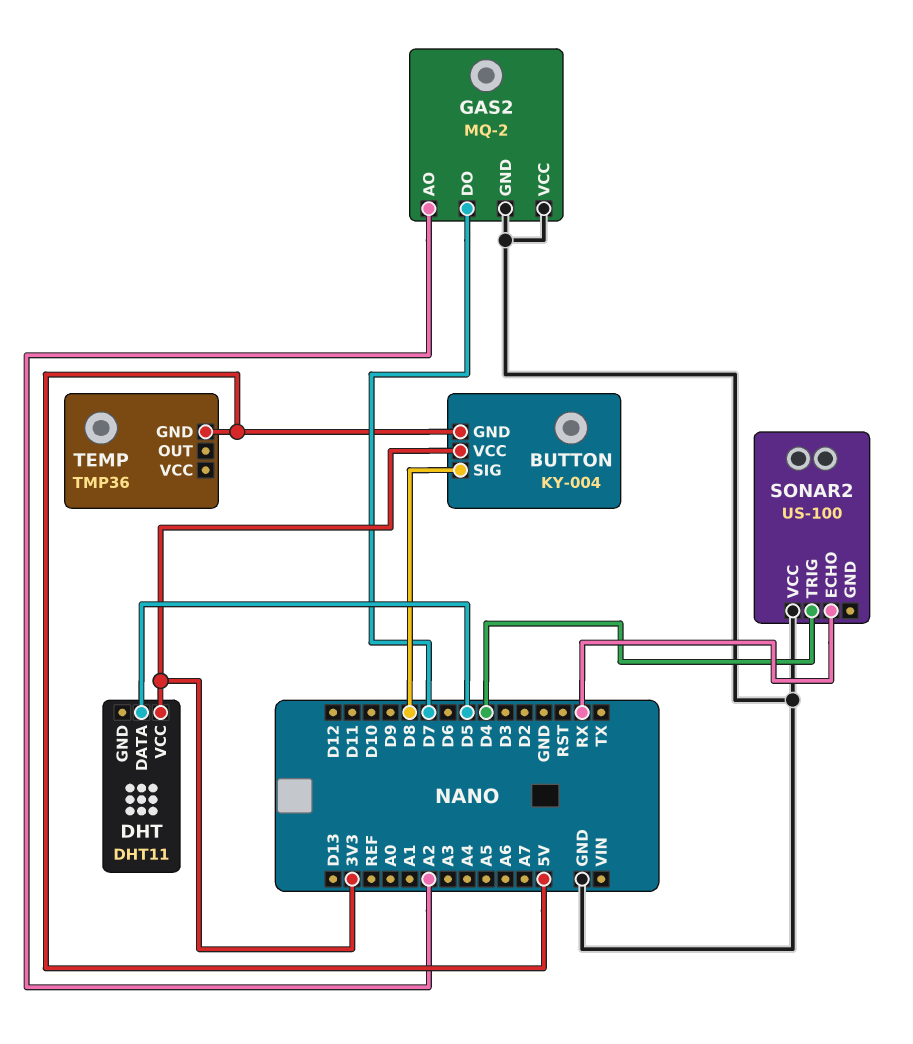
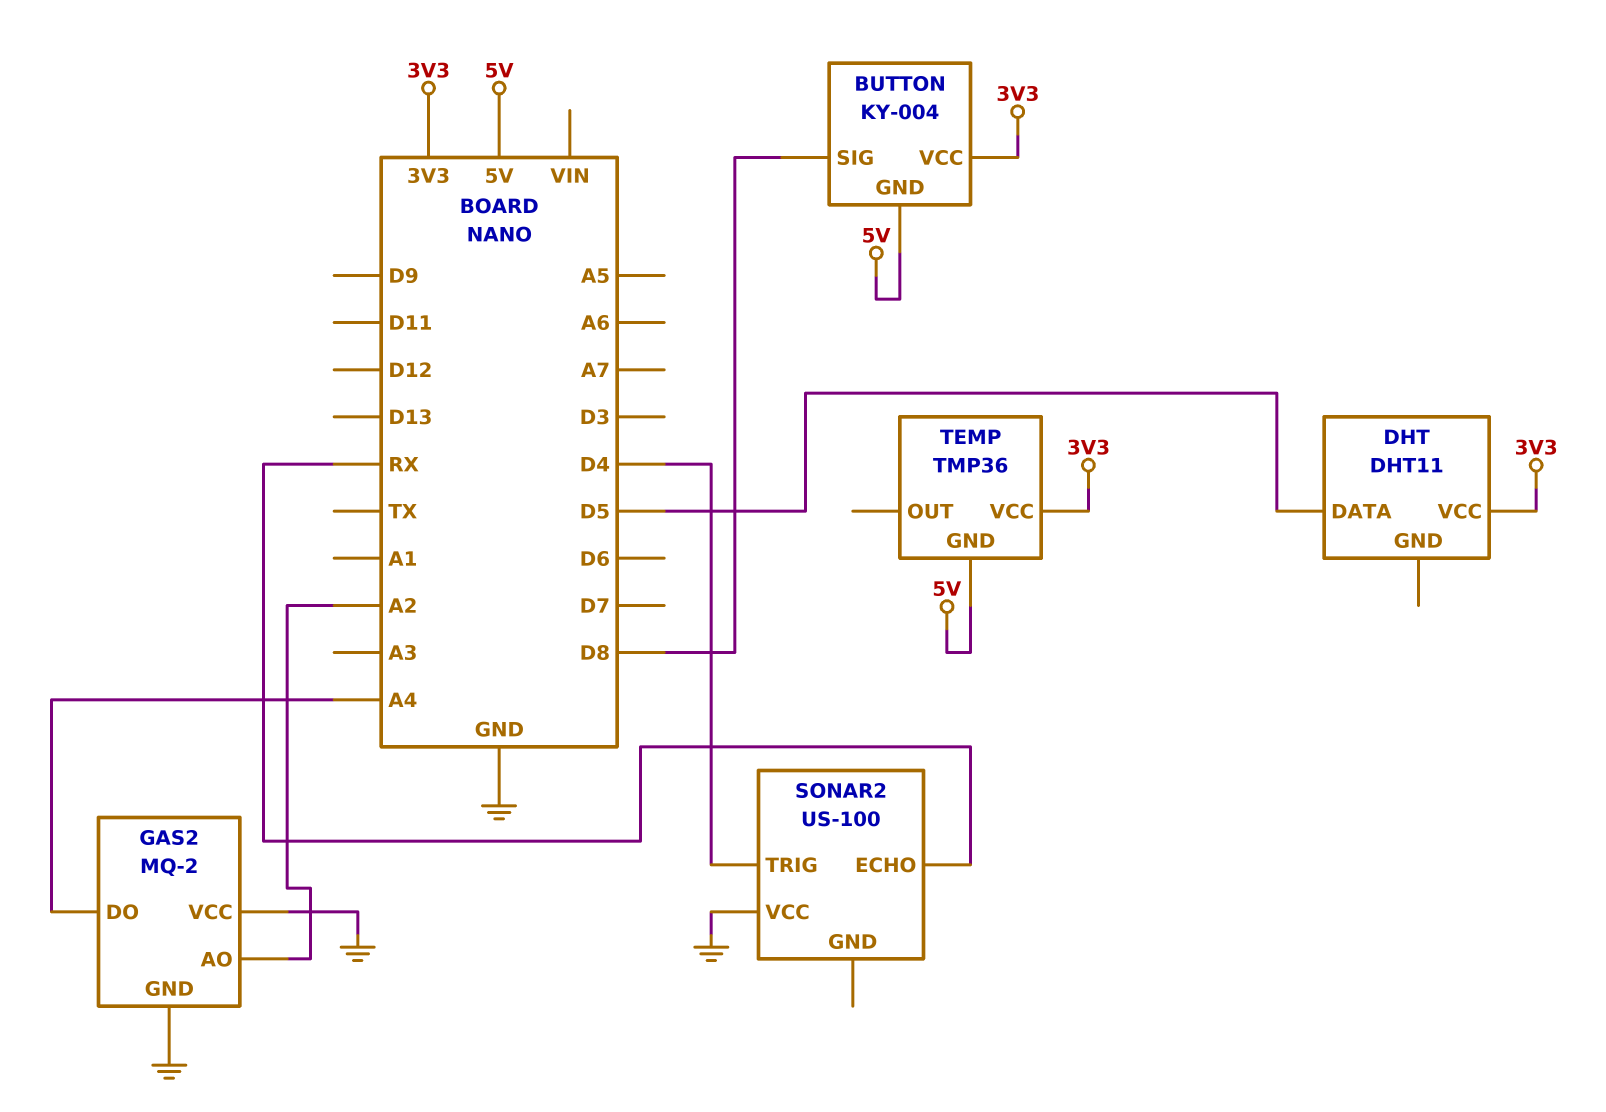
GAS2 pin DO: D7 -> A4
TEMP pin VCC: none -> 3V3

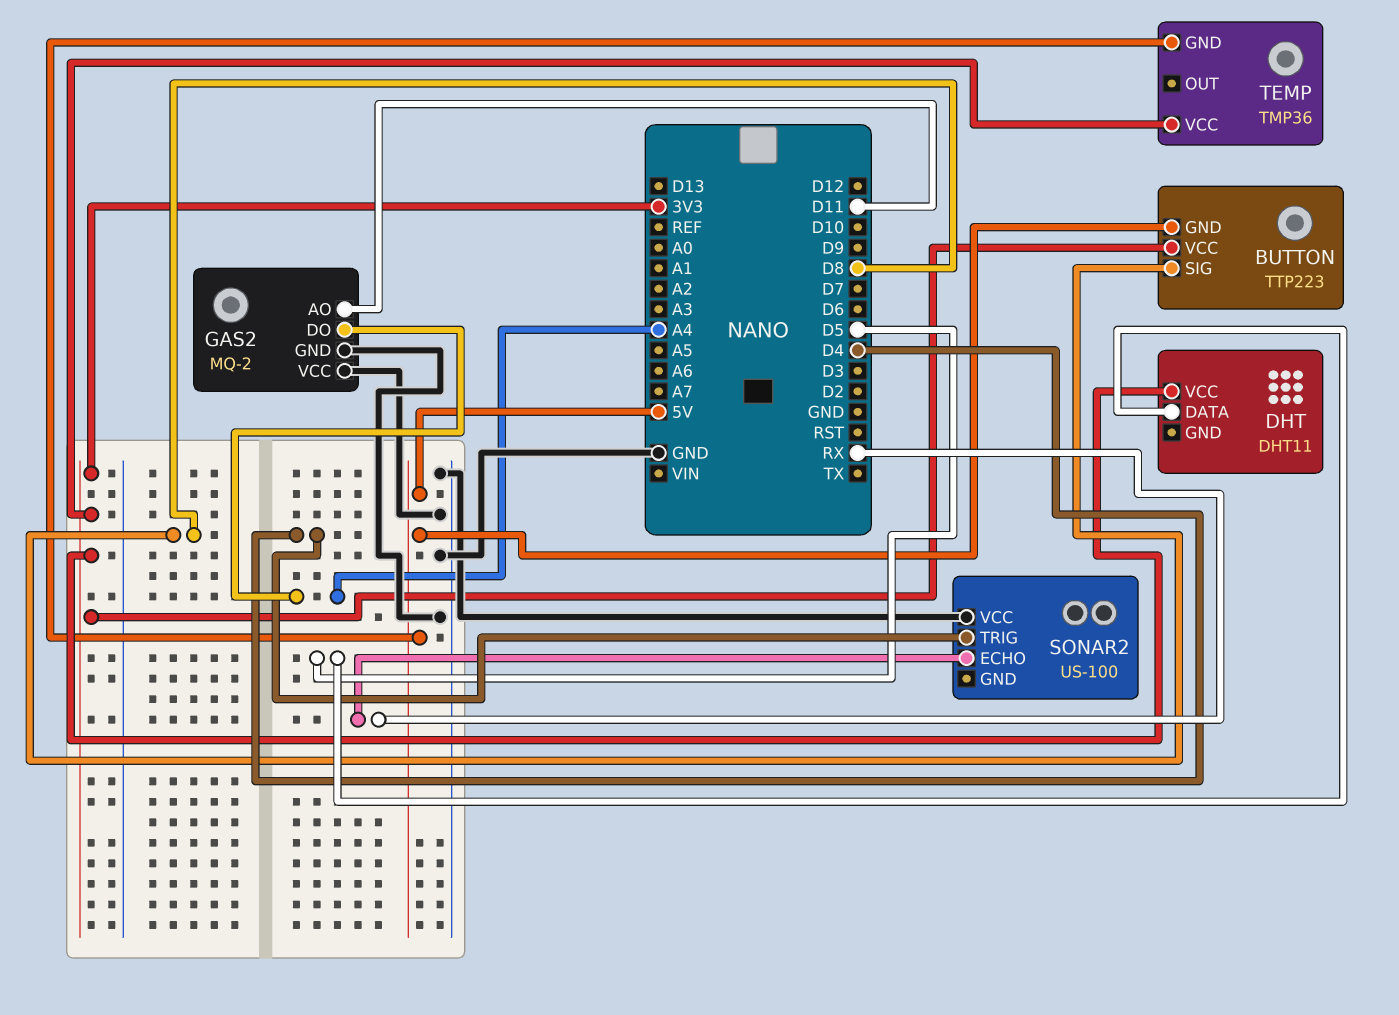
BUTTON: KY-004 -> TTP223
GAS2 pin AO: A2 -> D11

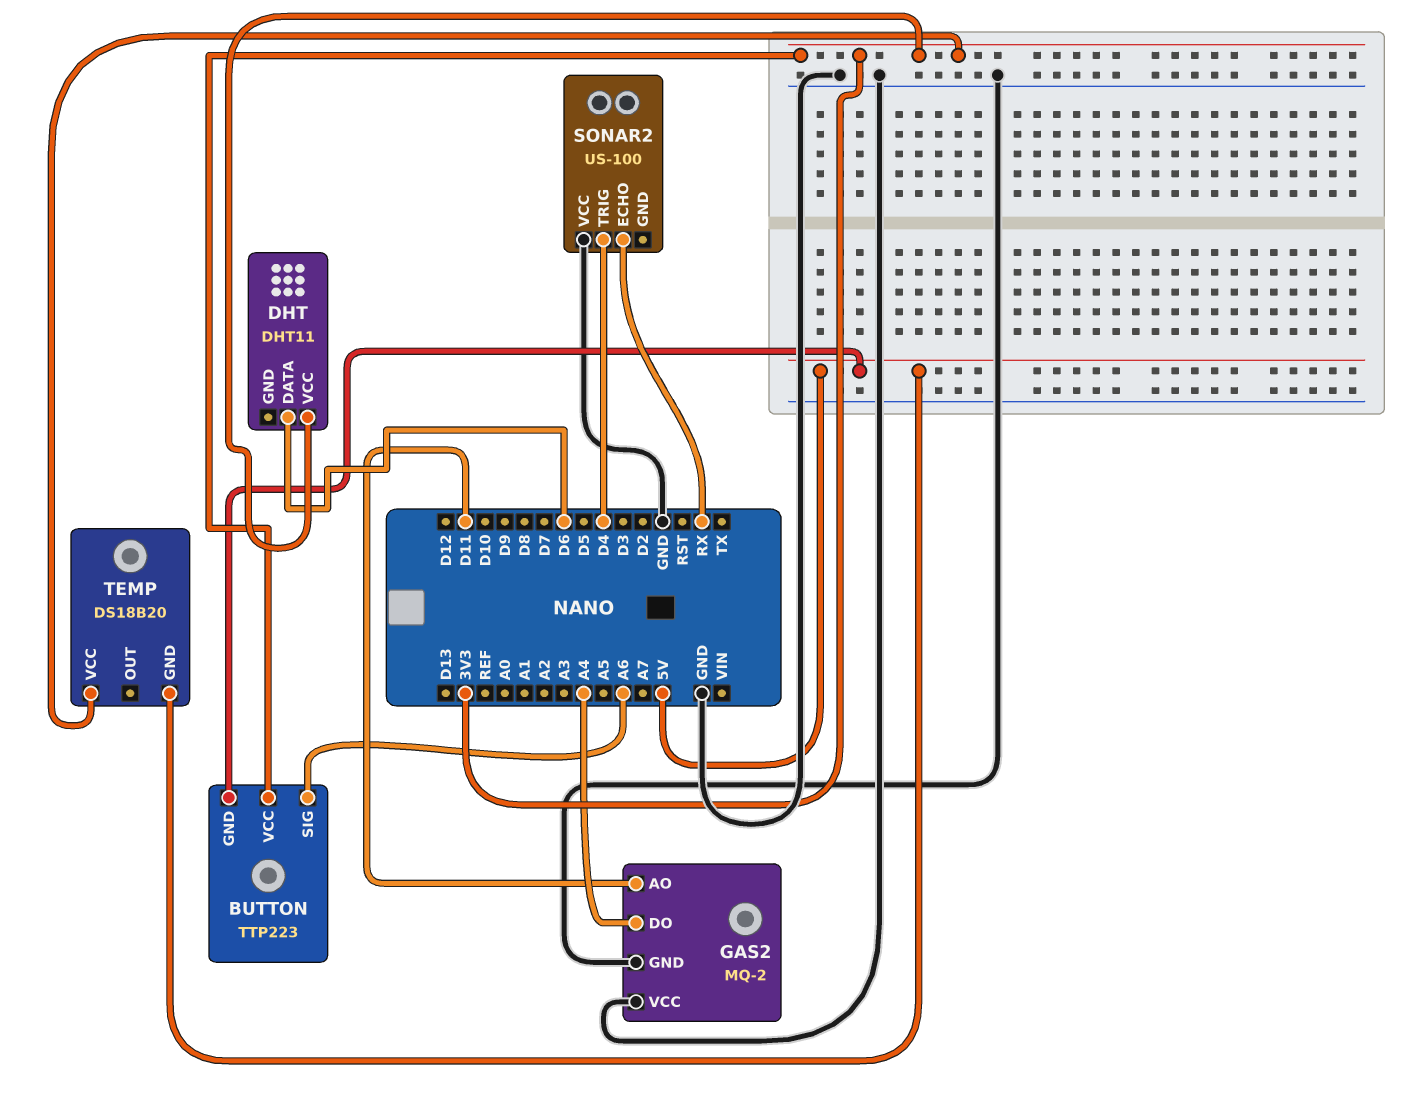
BUTTON pin SIG: D8 -> A6
DHT pin DATA: D5 -> D6
TEMP: TMP36 -> DS18B20

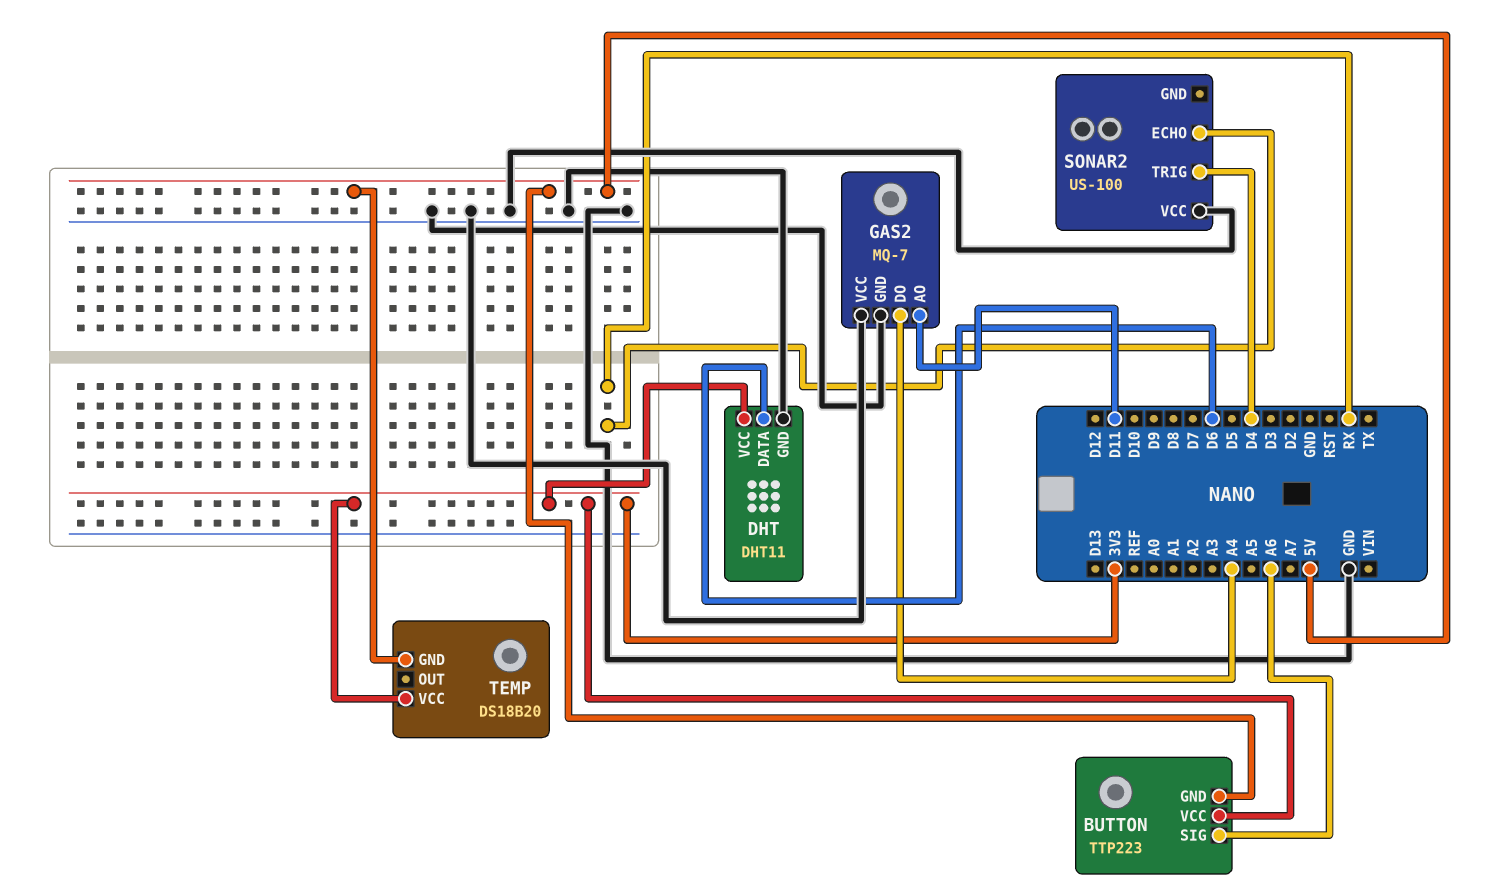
DHT pin GND: none -> GND
GAS2: MQ-2 -> MQ-7

